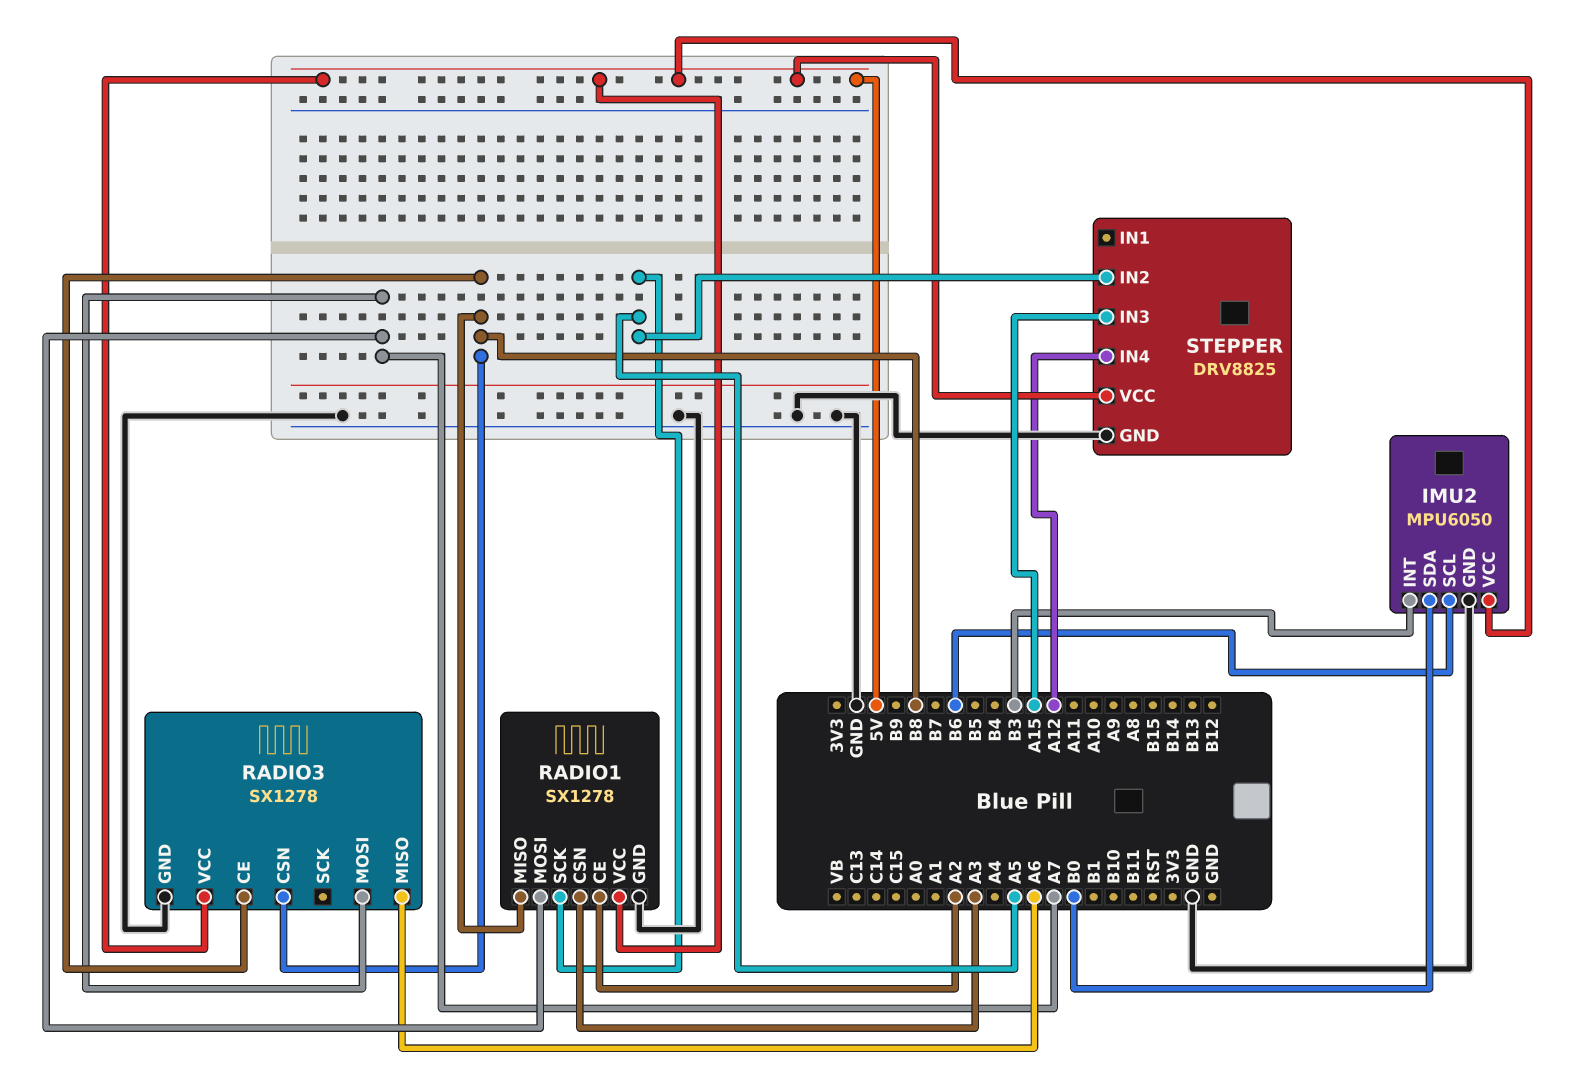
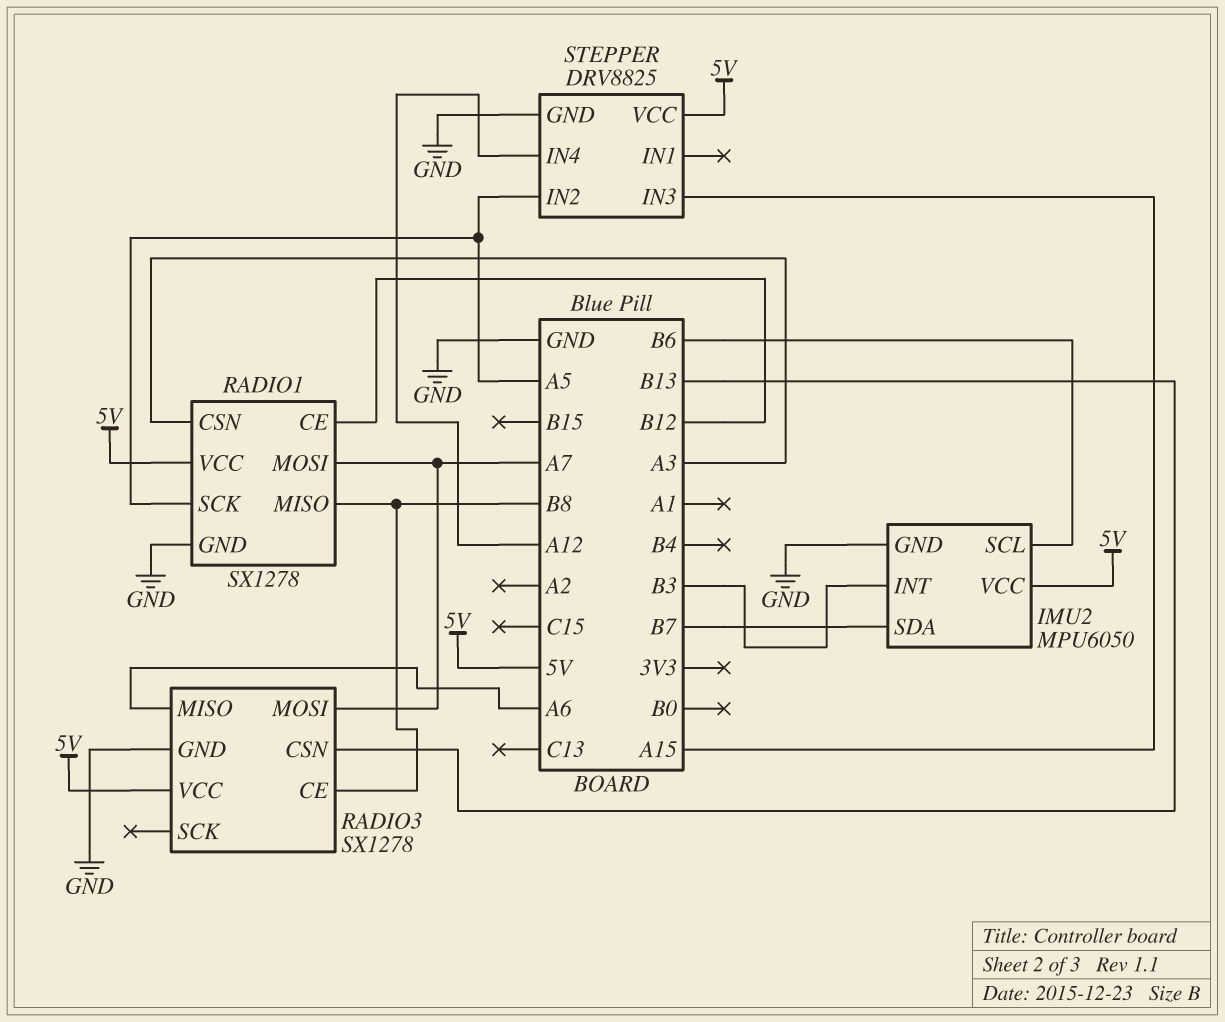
IMU2 pin SDA: B0 -> B7
RADIO1 pin CE: A2 -> B12
RADIO3 pin CSN: B8 -> B13

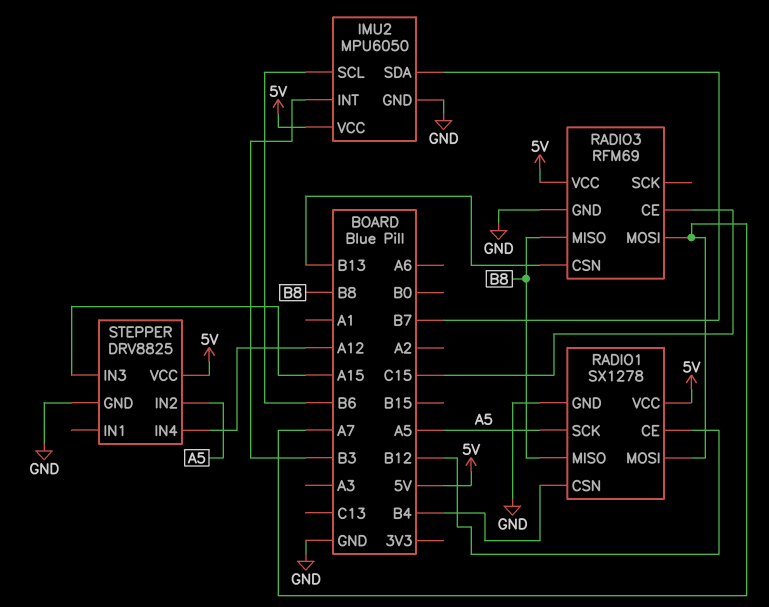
RADIO1 pin CSN: A3 -> B4
RADIO3: SX1278 -> RFM69
RADIO3 pin CE: B8 -> C15
RADIO3 pin MISO: A6 -> B8

